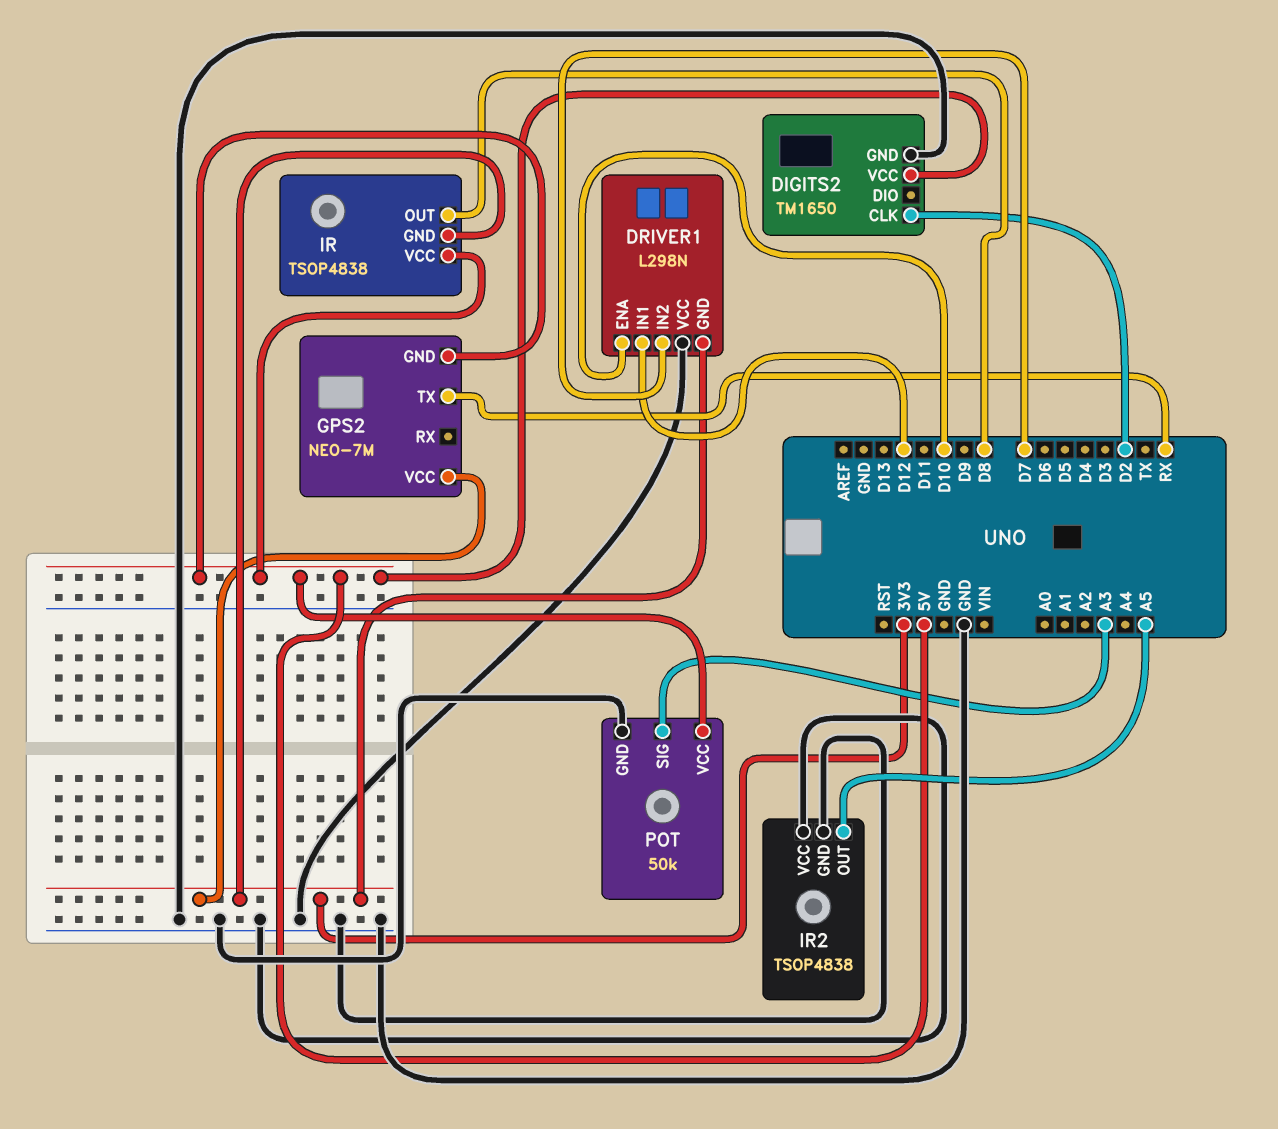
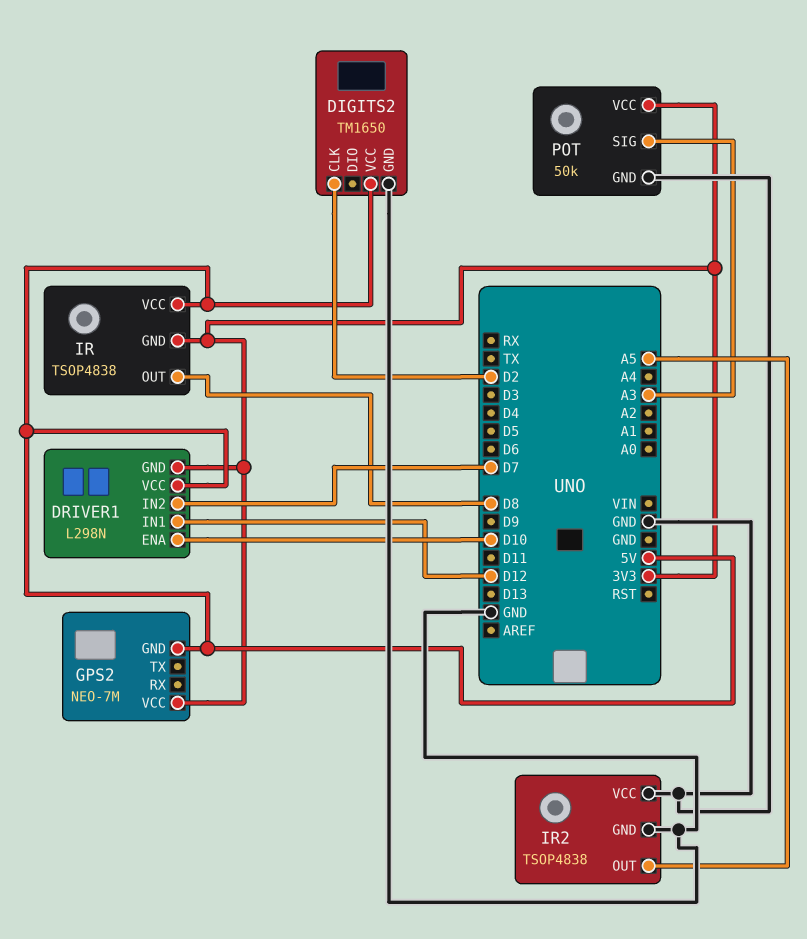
DRIVER1 pin VCC: GND -> 5V
GPS2 pin TX: RX -> none
POT pin VCC: 5V -> 3V3

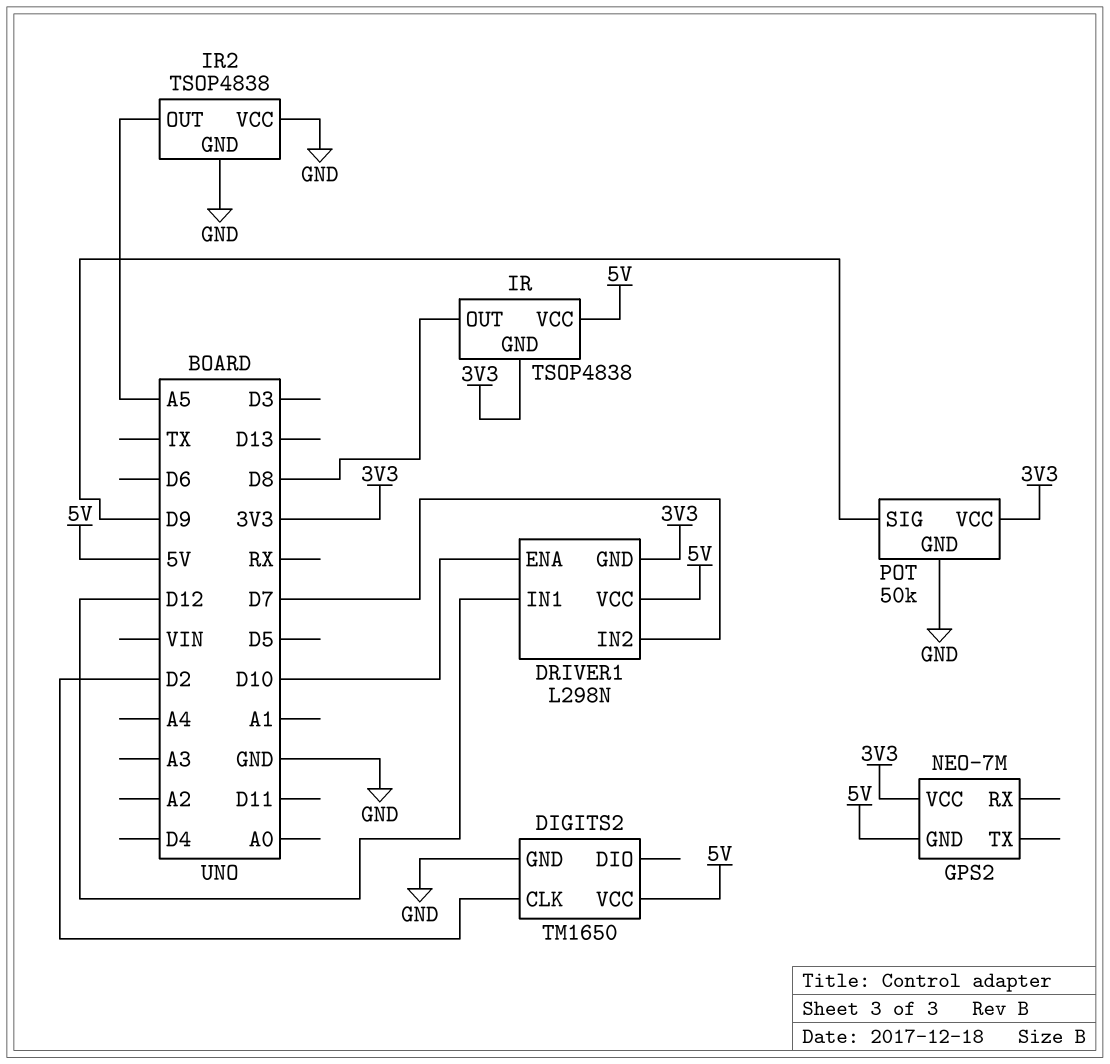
POT pin SIG: A3 -> D9

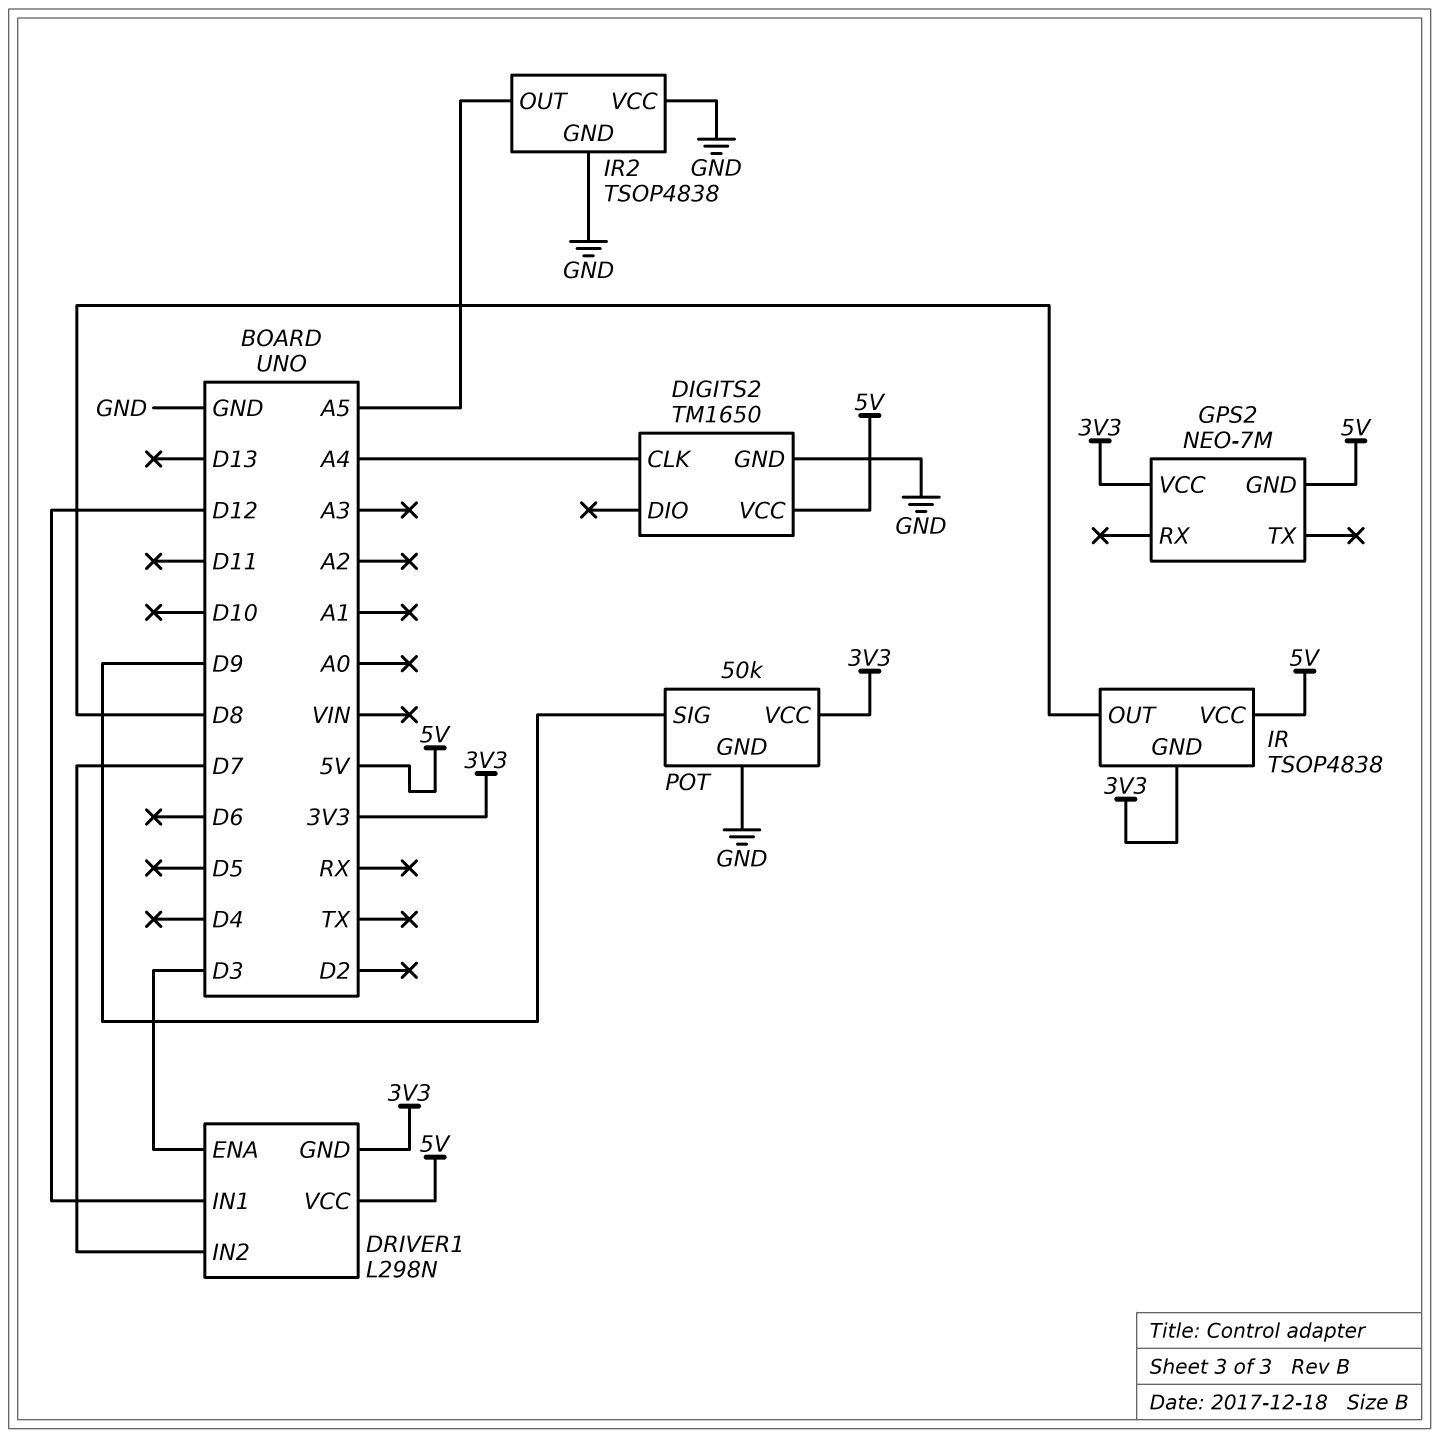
DIGITS2 pin CLK: D2 -> A4
DRIVER1 pin ENA: D10 -> D3

